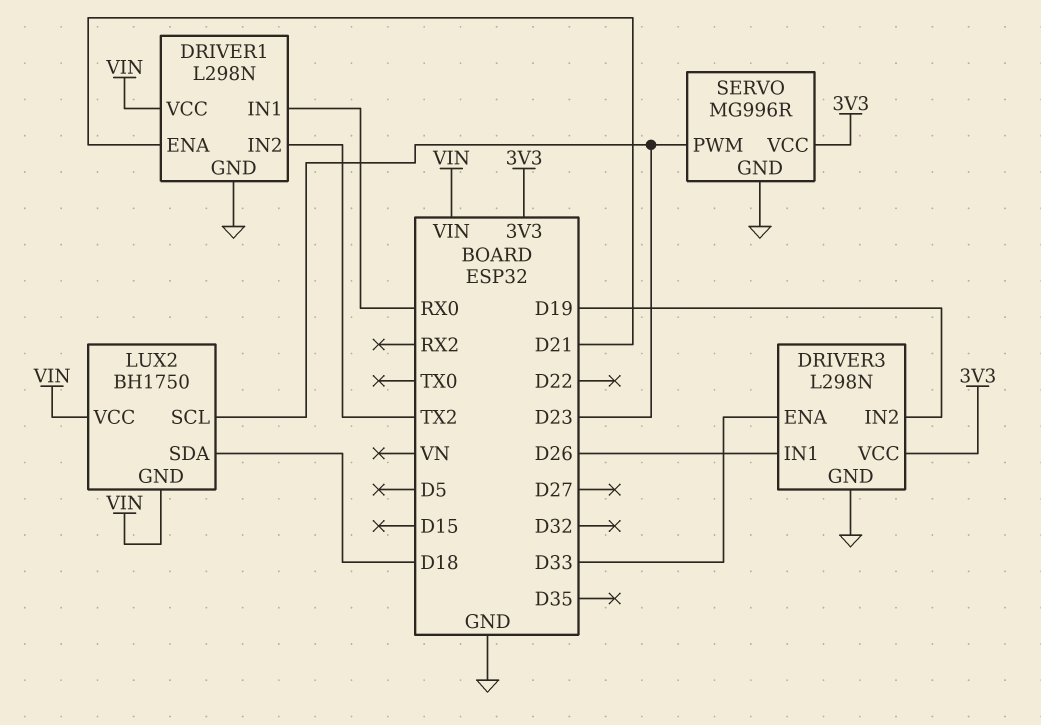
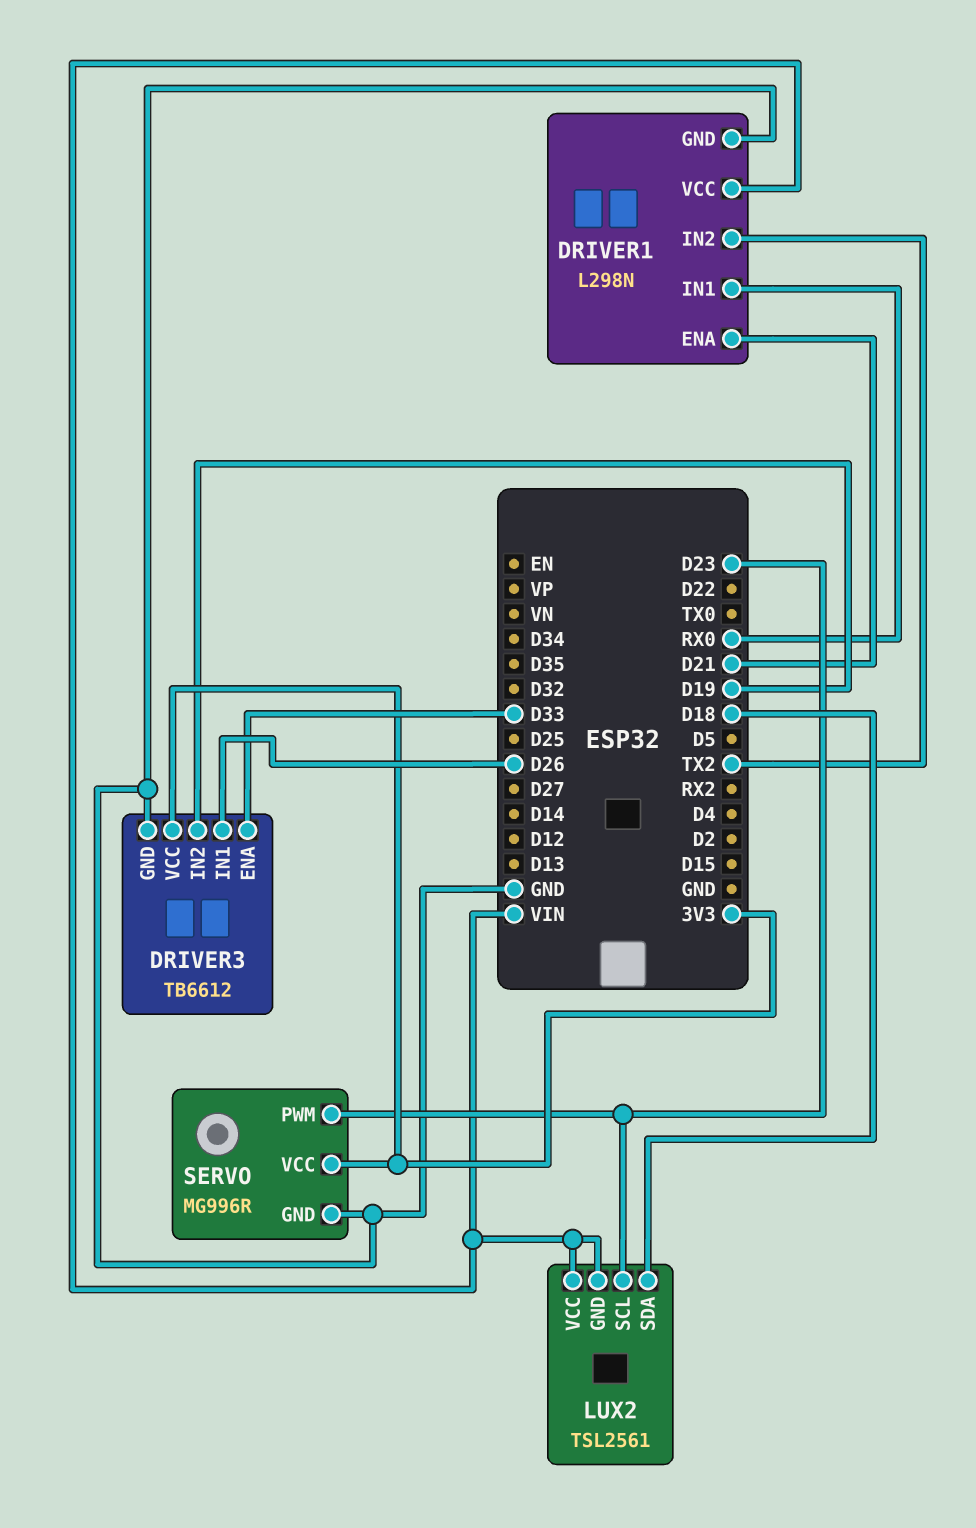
DRIVER3: L298N -> TB6612
LUX2: BH1750 -> TSL2561

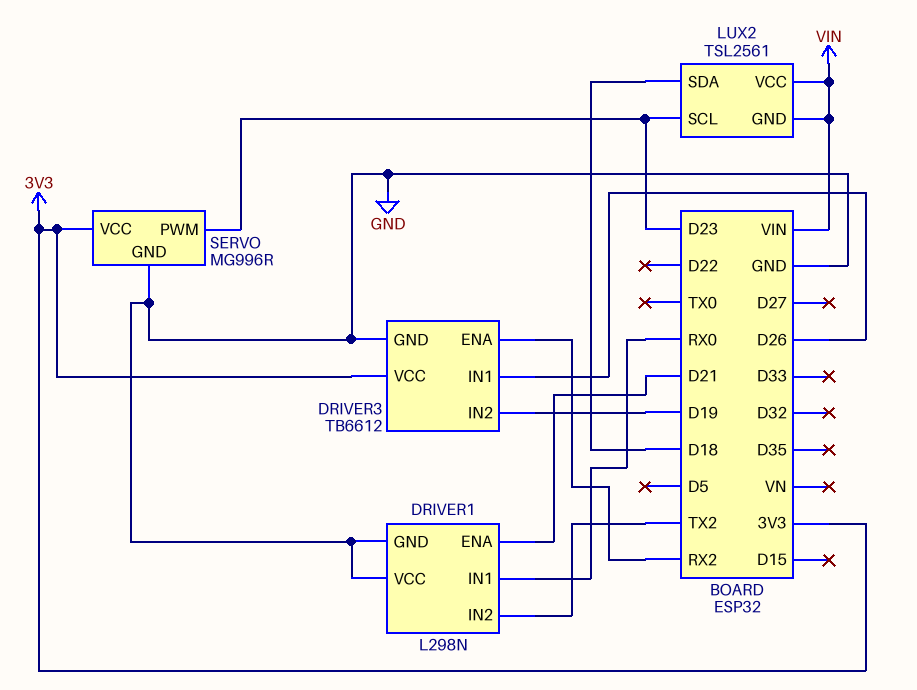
DRIVER1 pin VCC: VIN -> GND
DRIVER3 pin ENA: D33 -> RX2

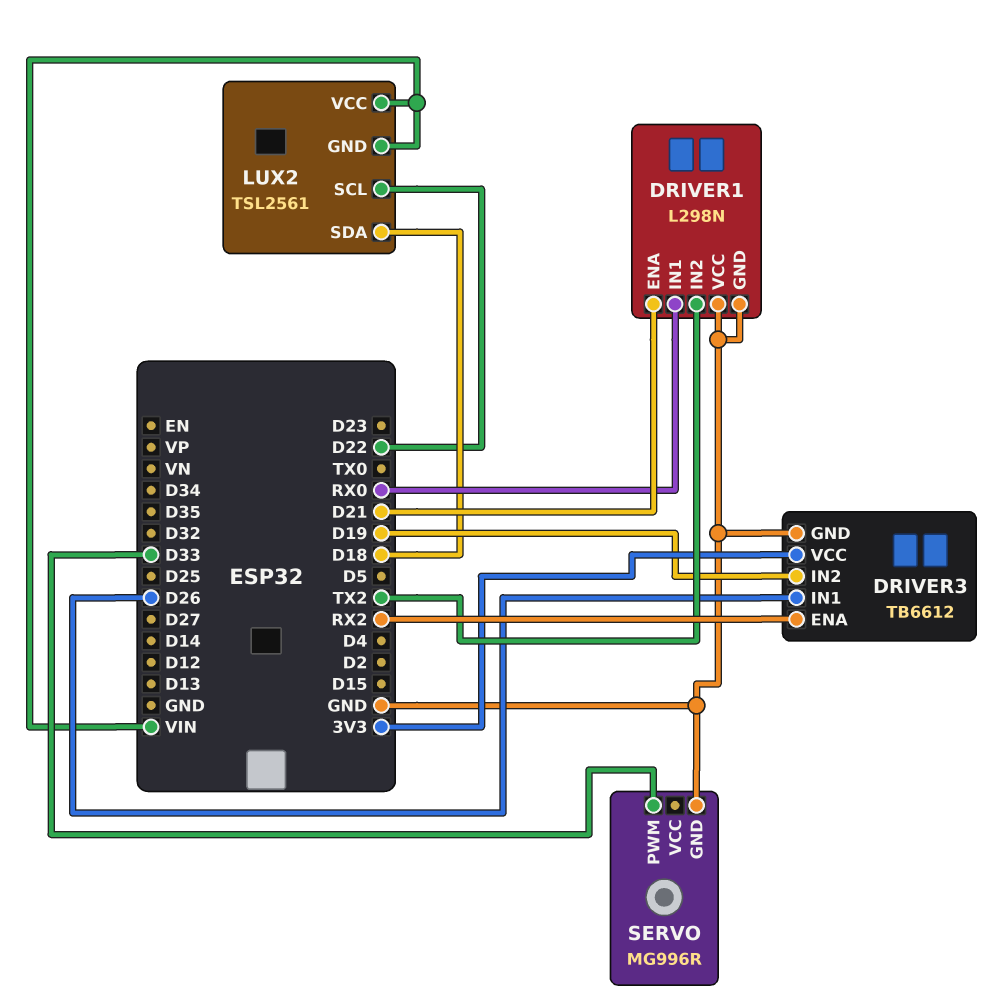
LUX2 pin SCL: D23 -> D22
SERVO pin PWM: D23 -> D33
SERVO pin VCC: 3V3 -> none

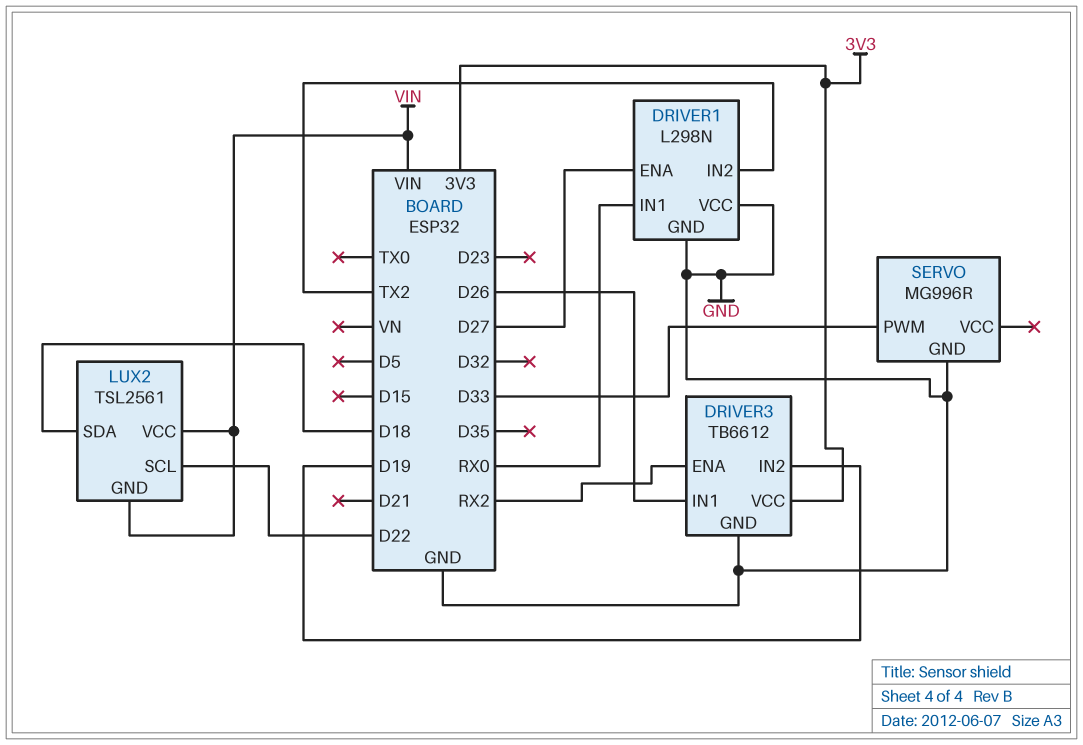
DRIVER1 pin ENA: D21 -> D27

